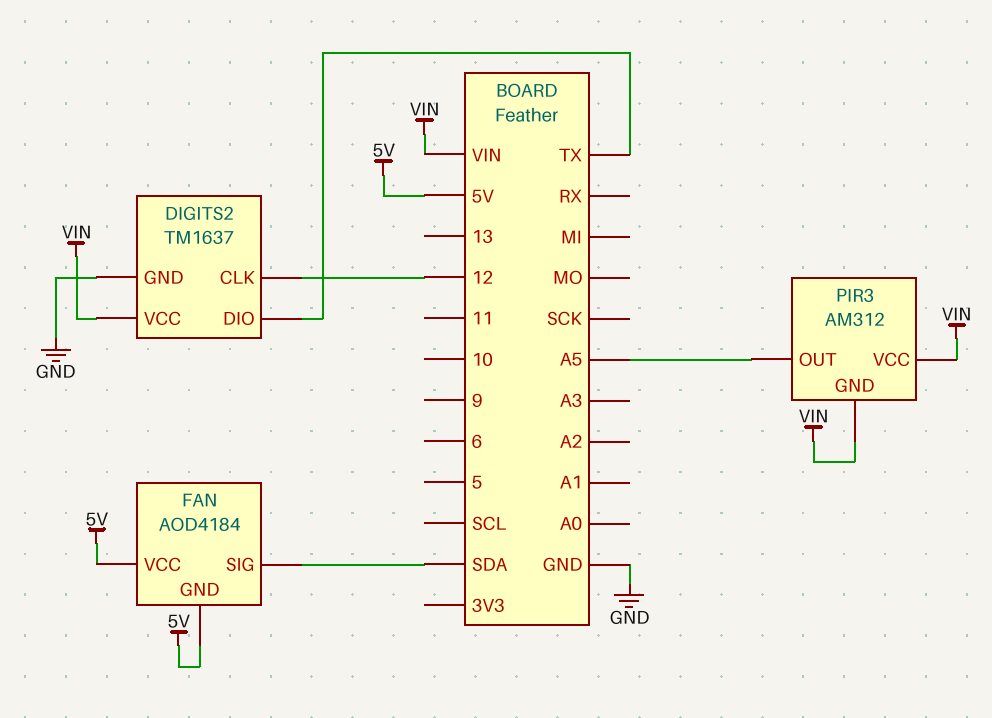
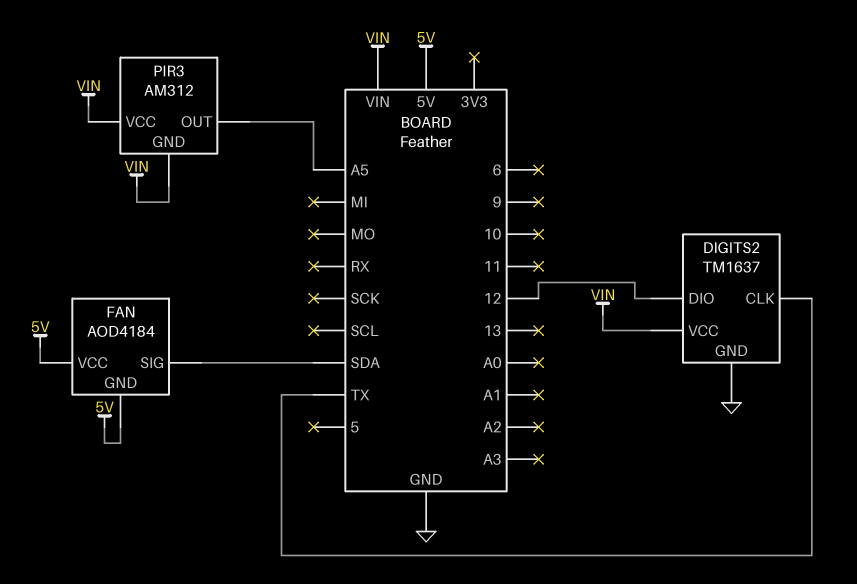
DIGITS2 pin CLK: 12 -> TX
DIGITS2 pin DIO: TX -> 12

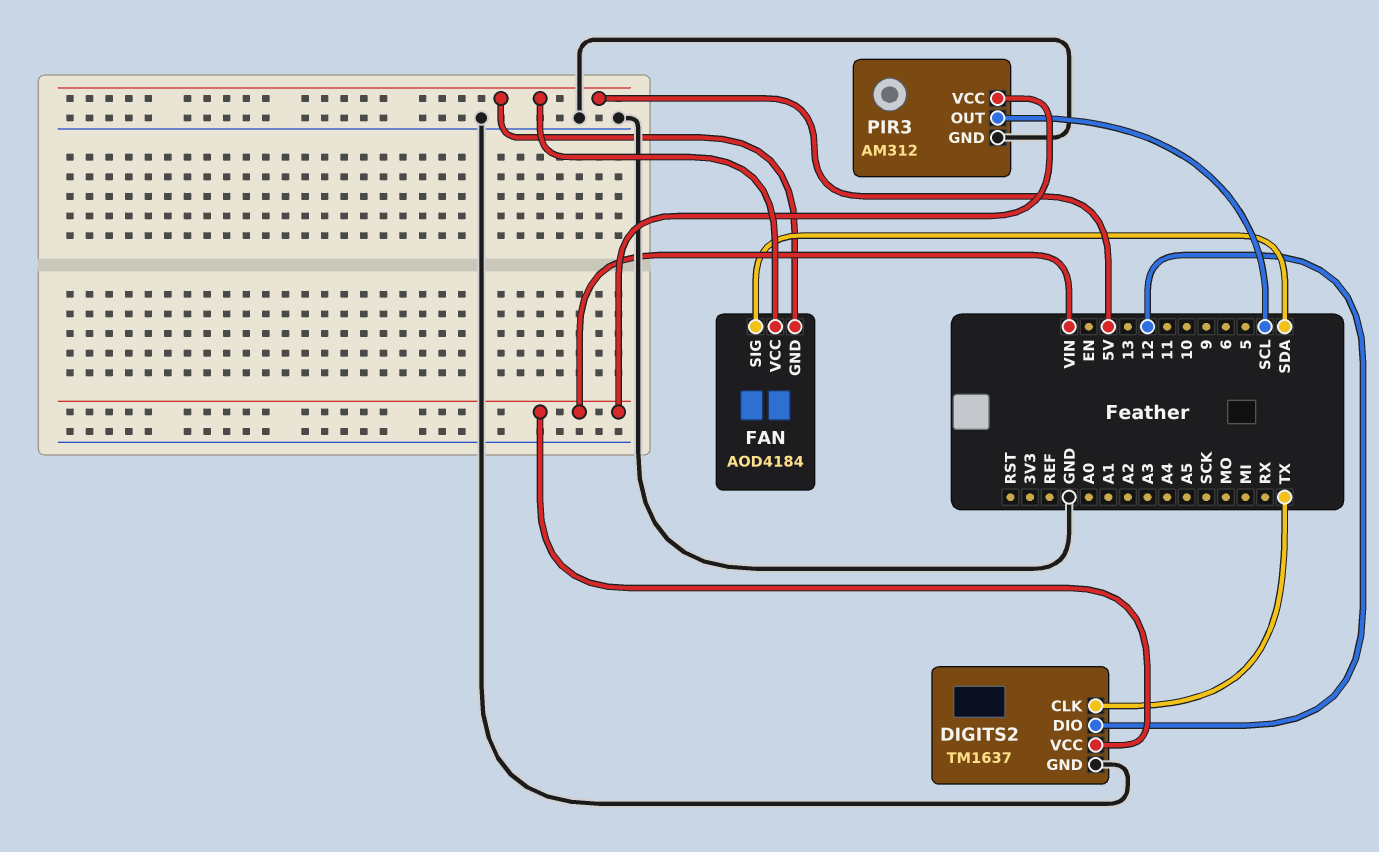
PIR3 pin GND: VIN -> GND
PIR3 pin OUT: A5 -> SCL

